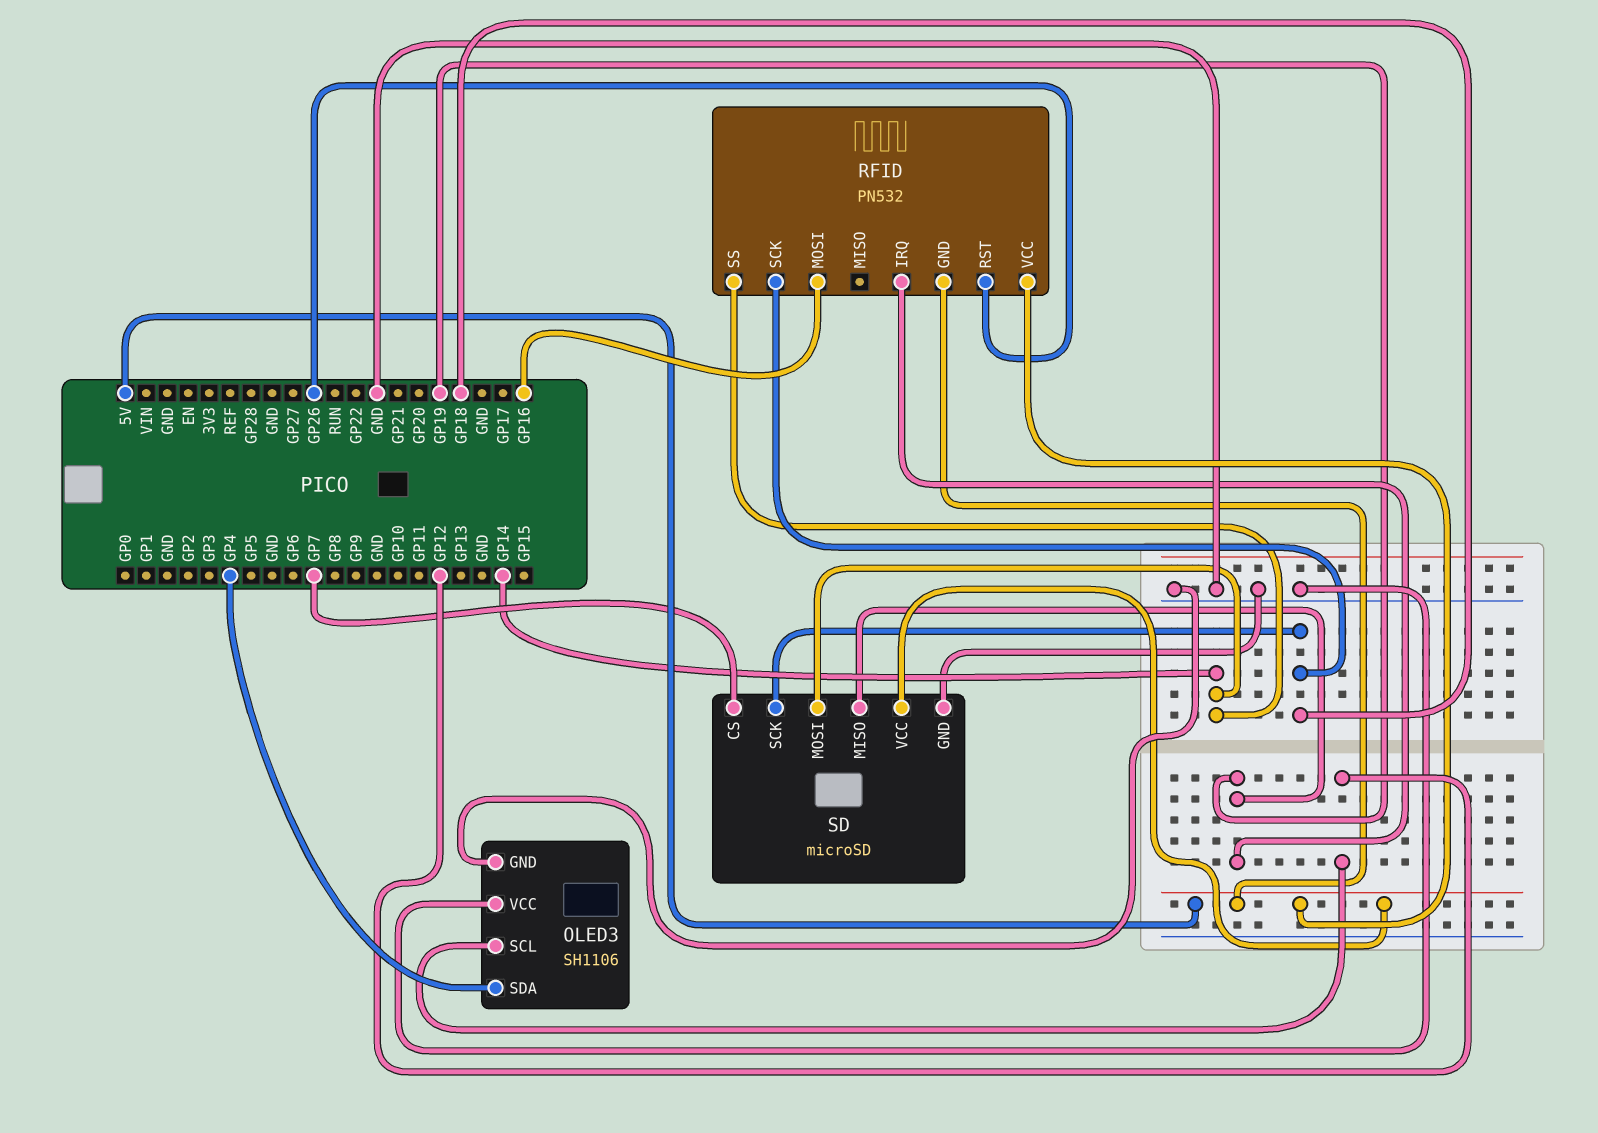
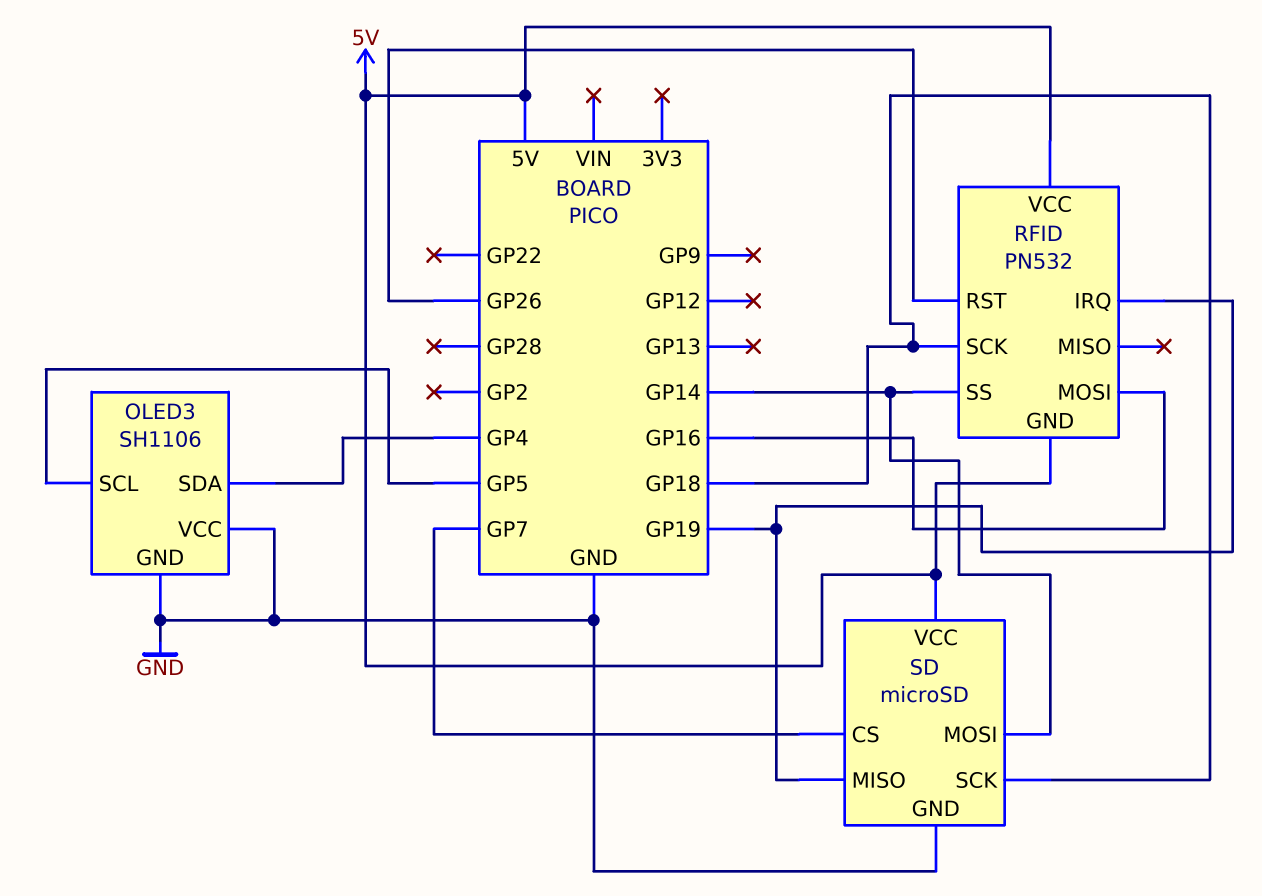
OLED3 pin SCL: GP12 -> GP5

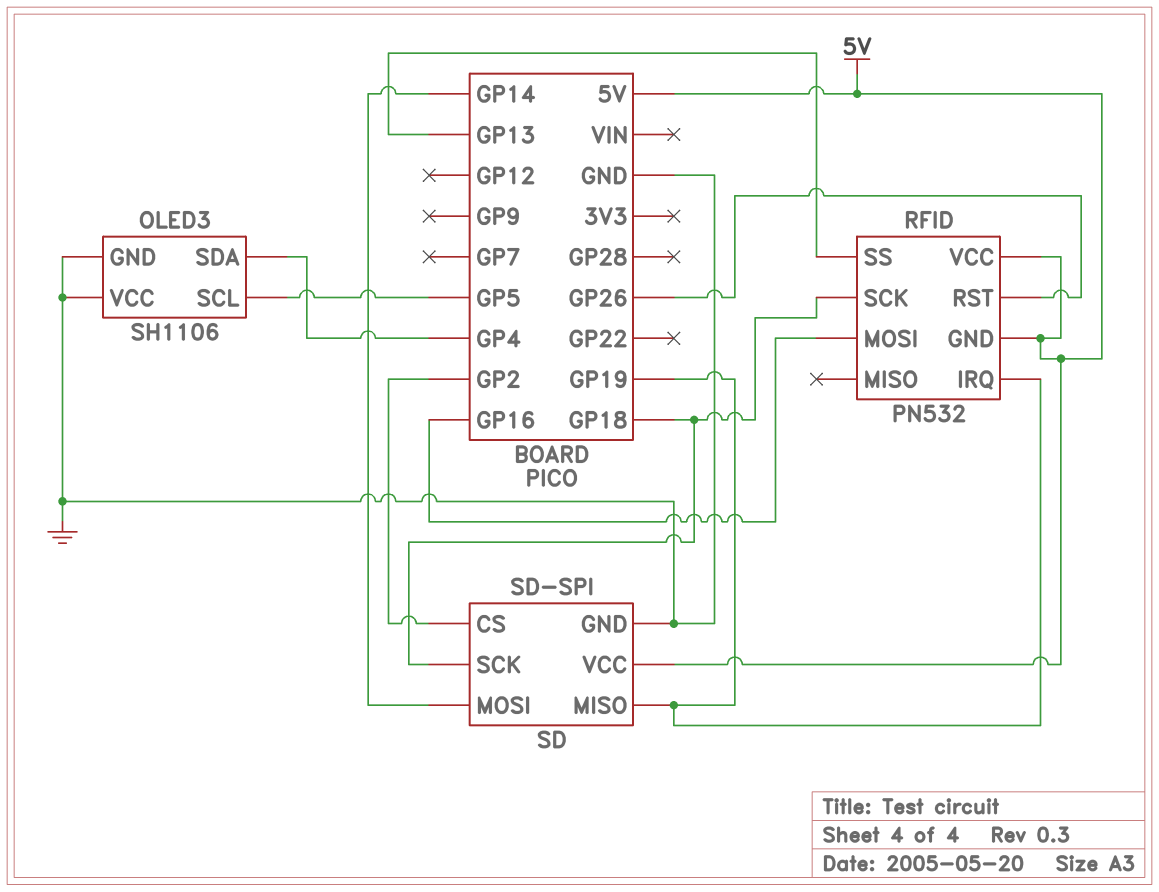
RFID pin SS: GP14 -> GP13
SD: microSD -> SD-SPI
SD pin CS: GP7 -> GP2

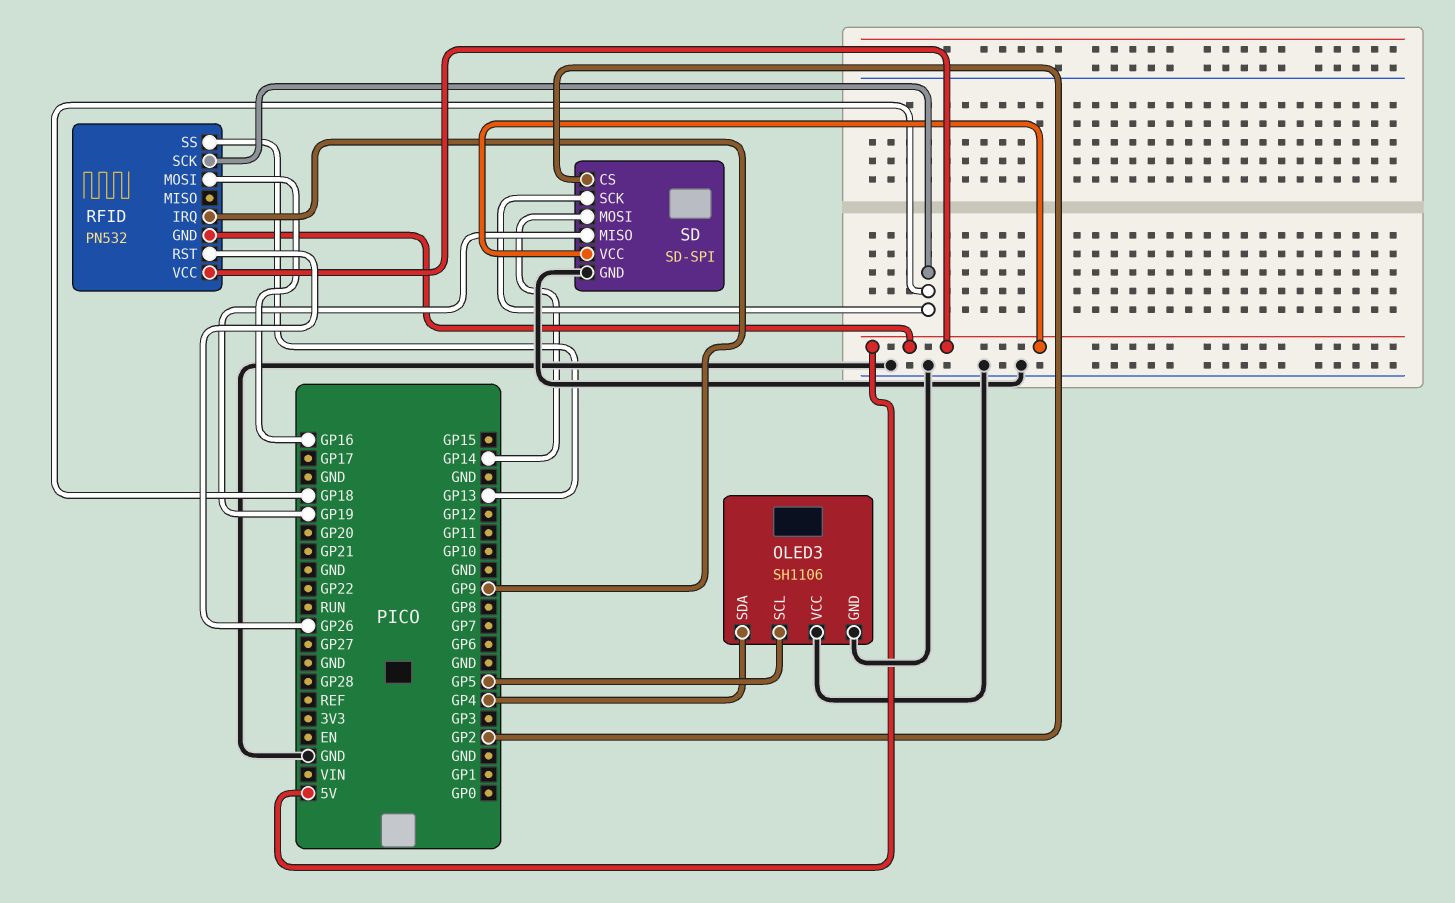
RFID pin IRQ: GP19 -> GP9

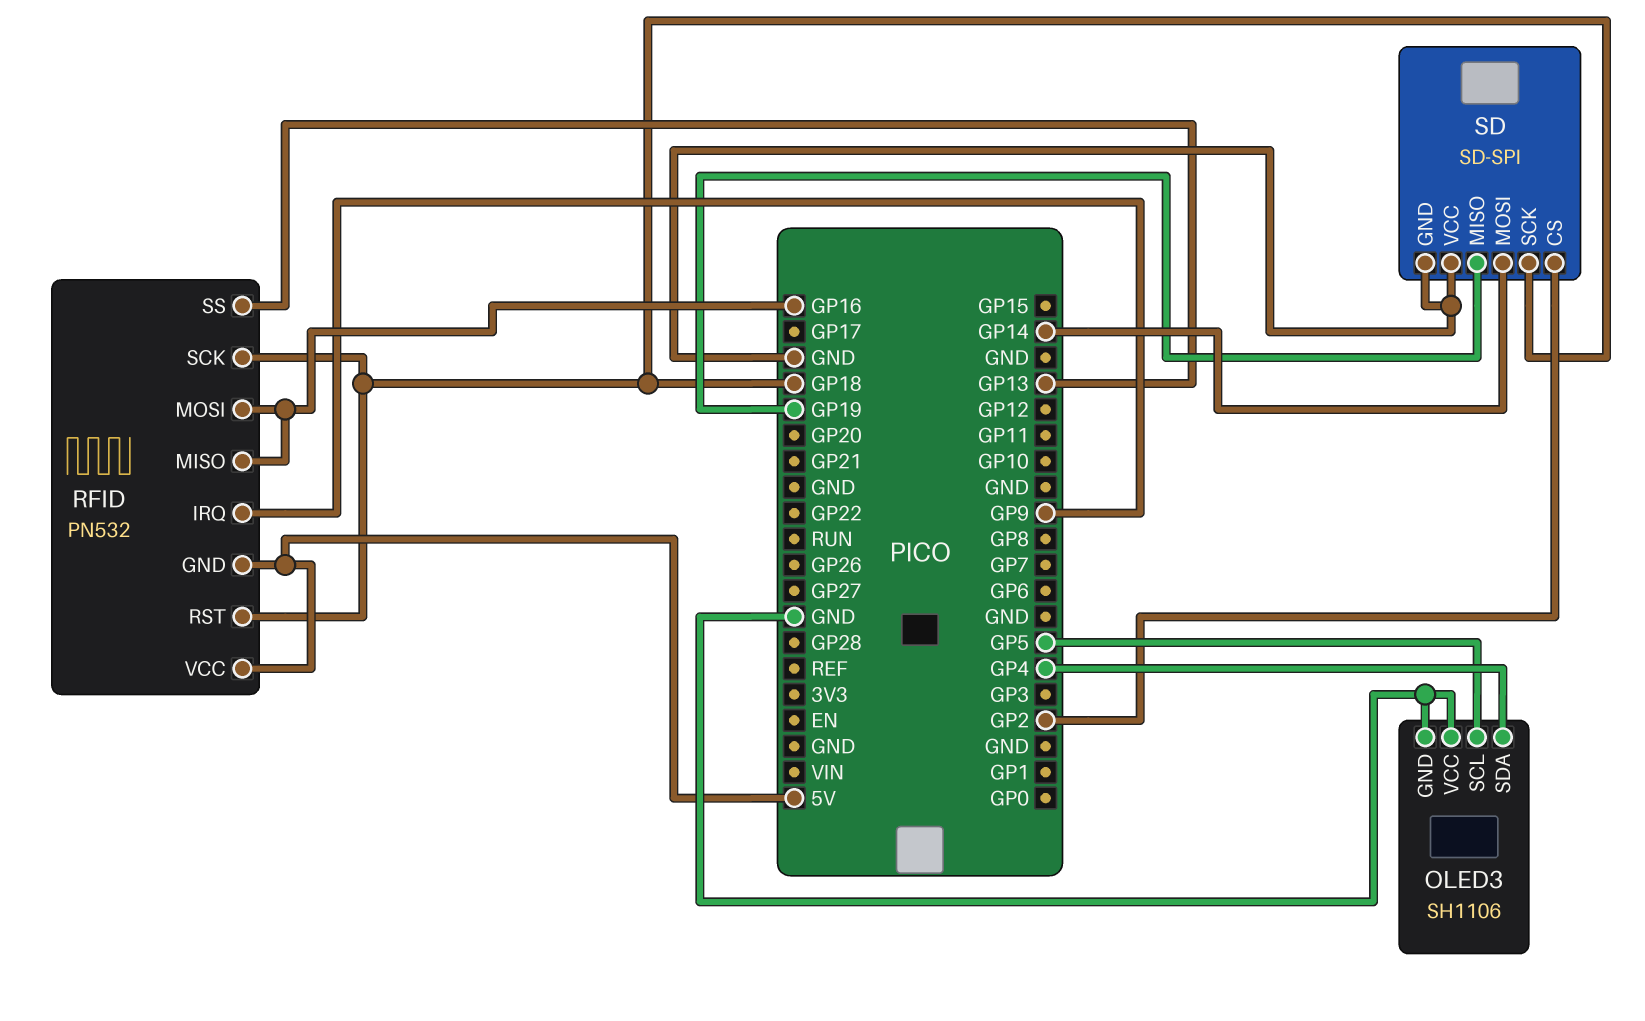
RFID pin MISO: none -> GP16
RFID pin RST: GP26 -> GP18
SD pin VCC: 5V -> GND

